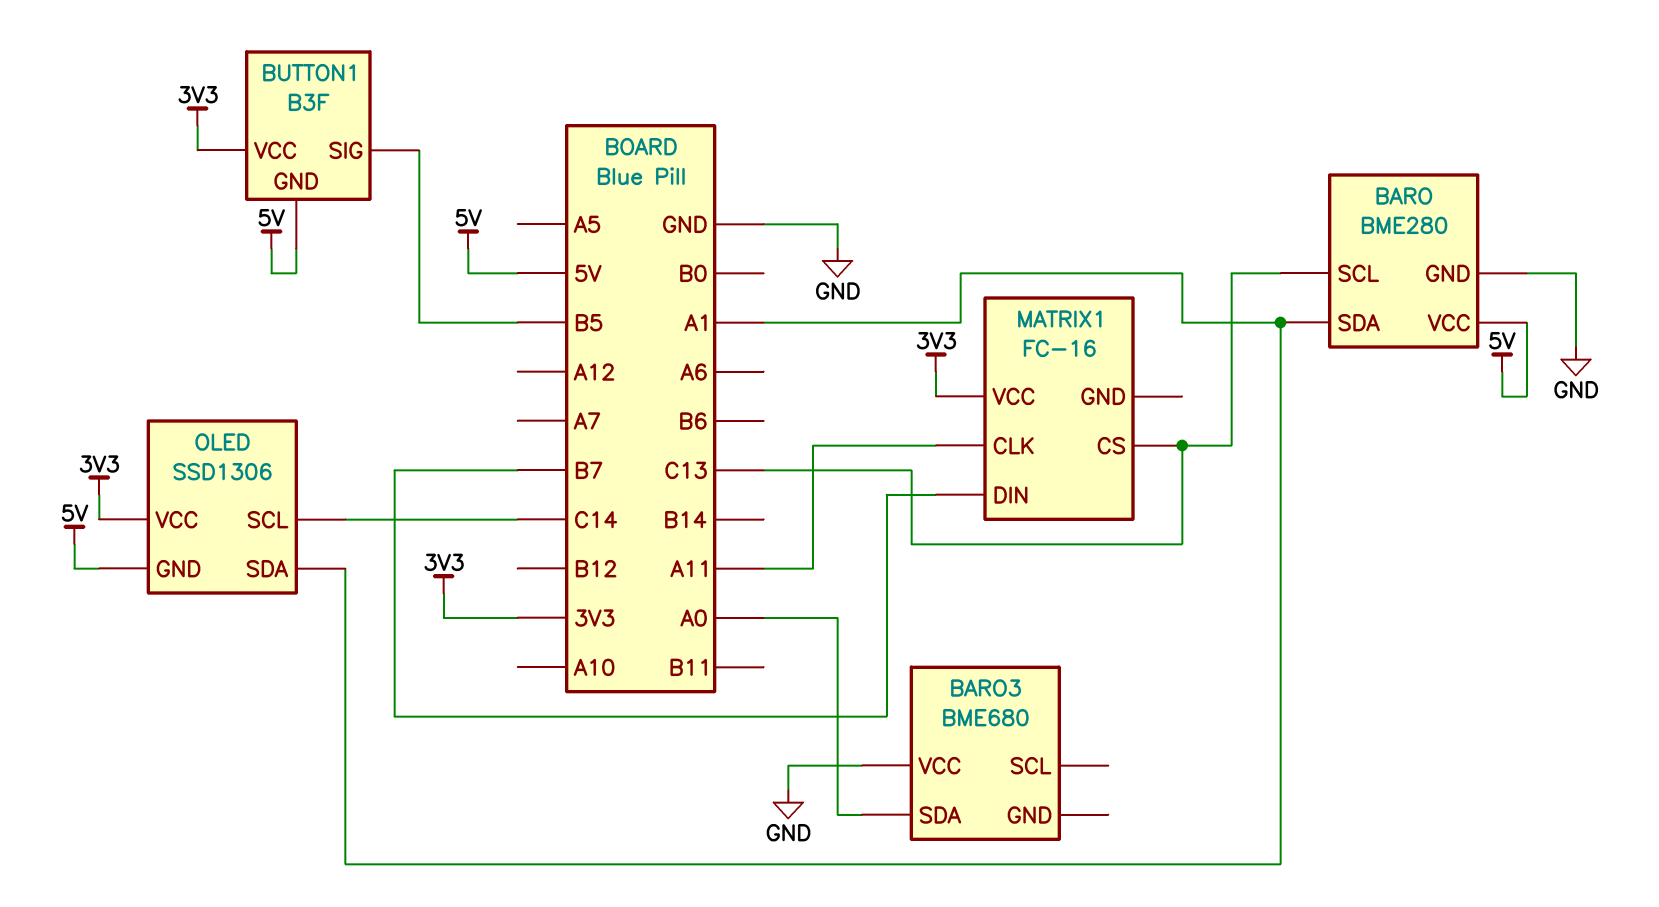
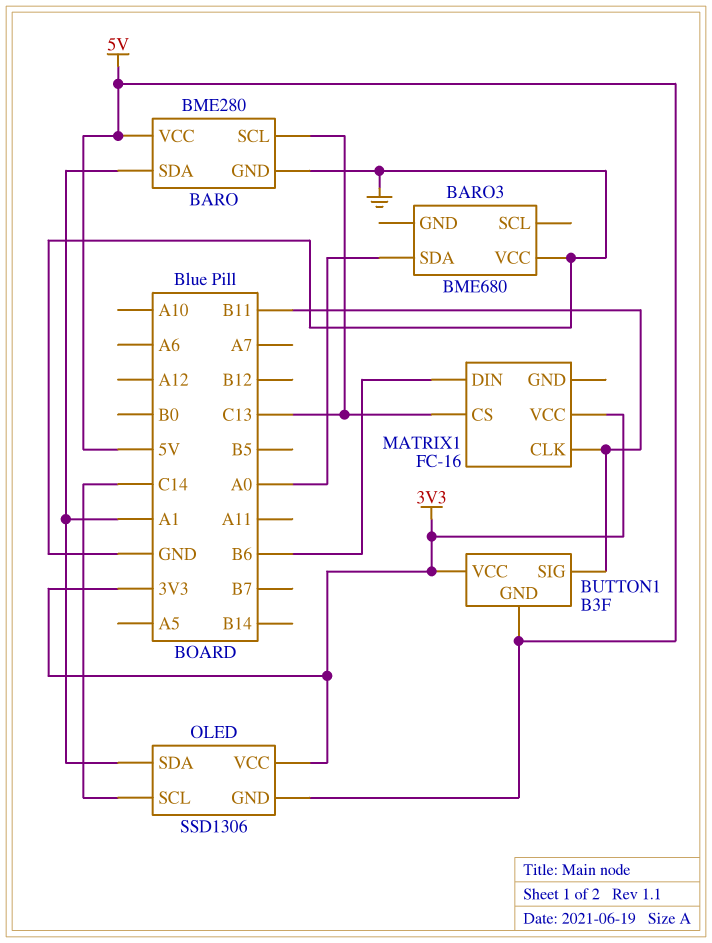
BUTTON1 pin SIG: B5 -> B11
MATRIX1 pin CLK: A11 -> B11
MATRIX1 pin DIN: B7 -> B6

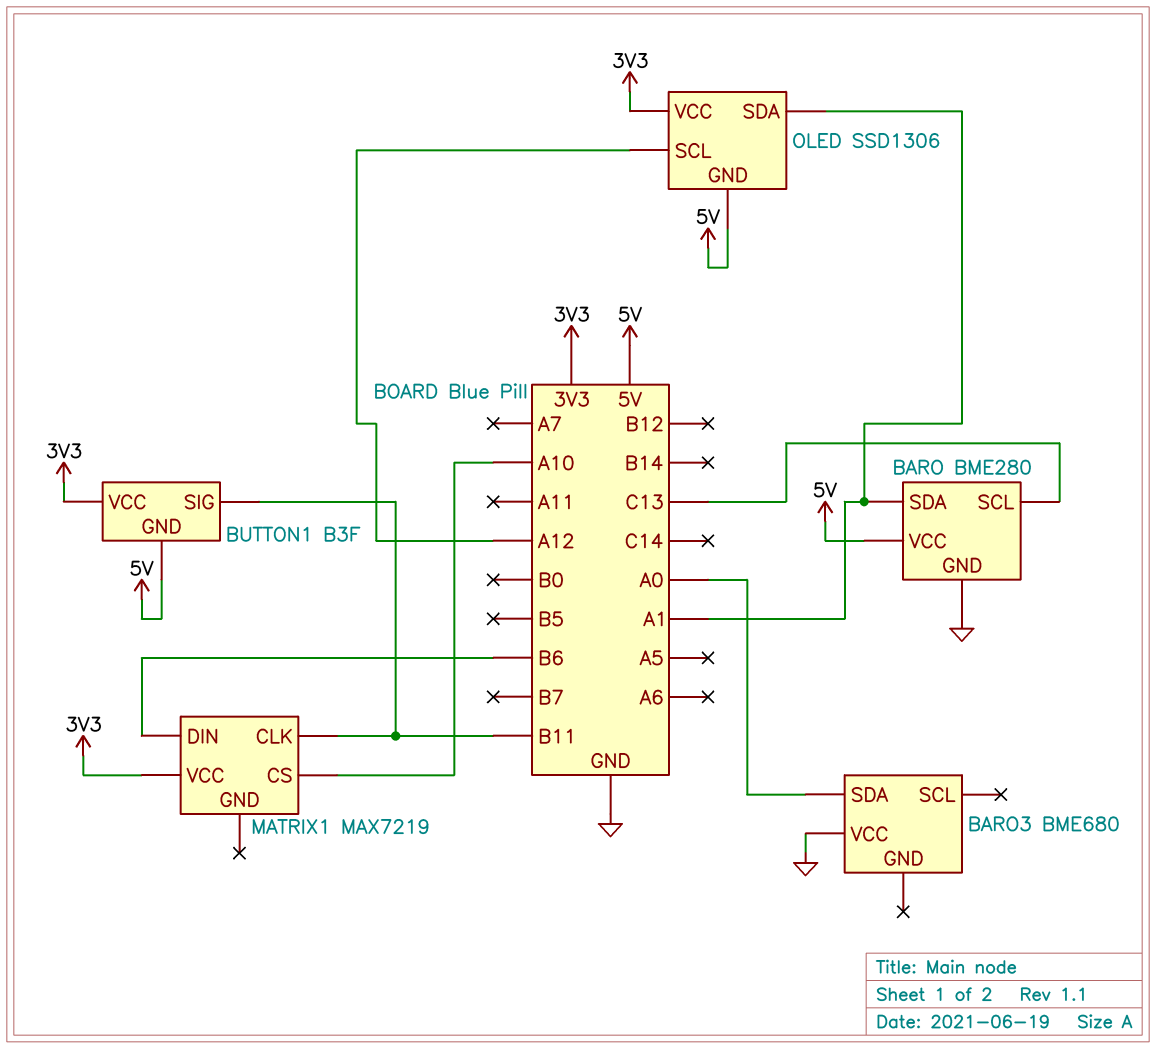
MATRIX1: FC-16 -> MAX7219
MATRIX1 pin CS: C13 -> A10
OLED pin SCL: C14 -> A12

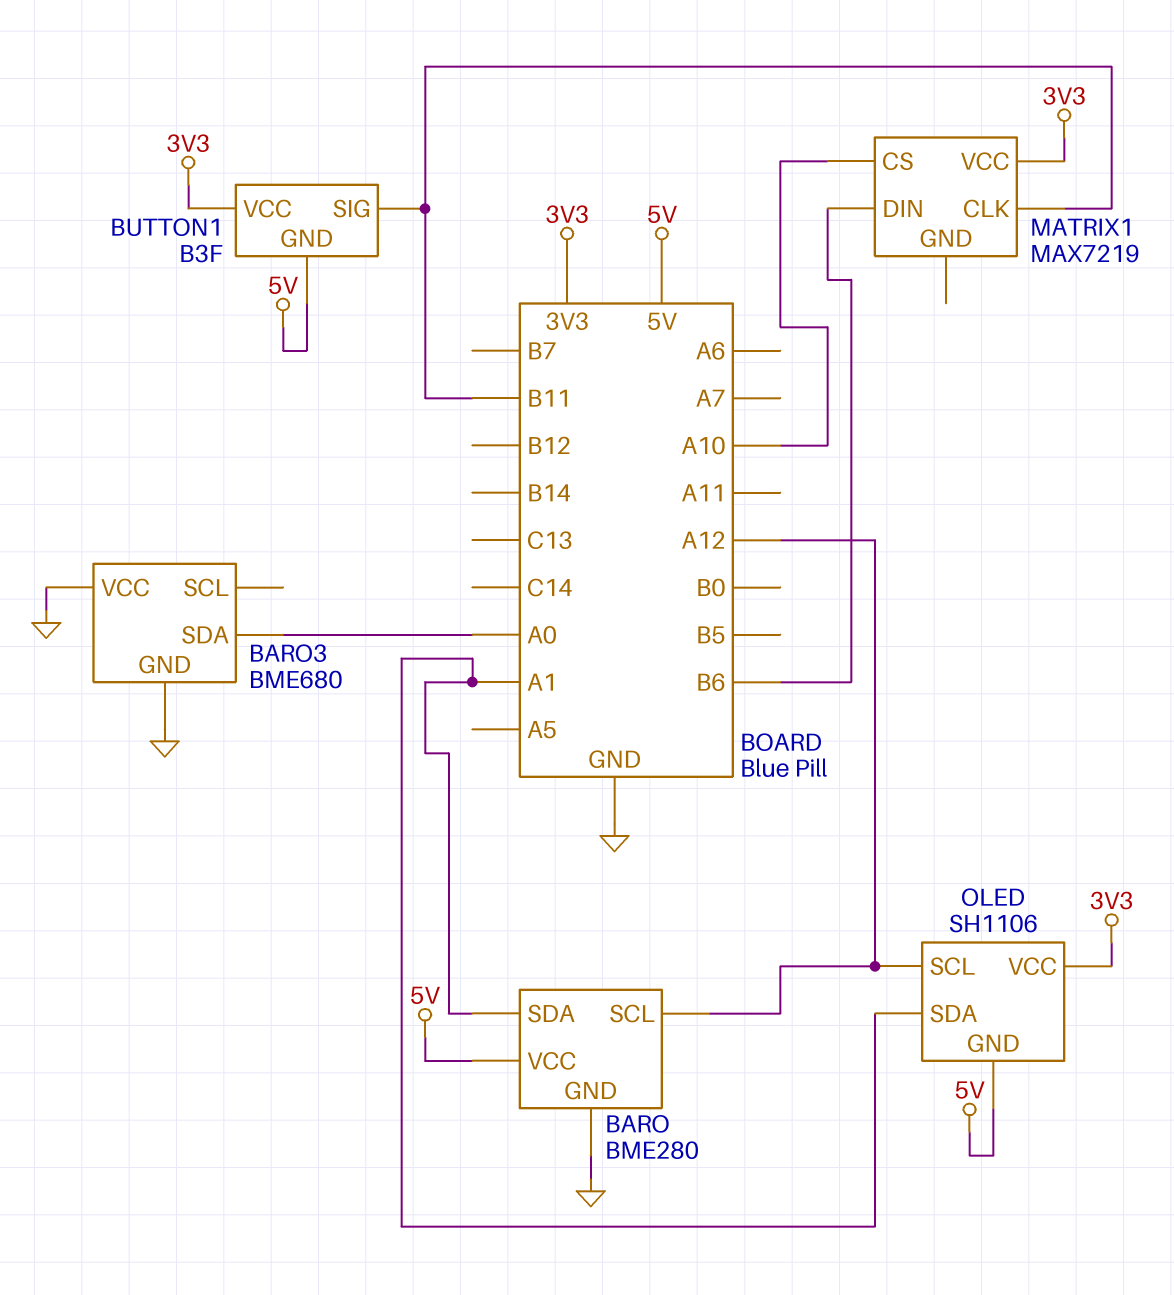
BARO pin SCL: C13 -> A12
BARO3 pin GND: none -> GND
OLED: SSD1306 -> SH1106

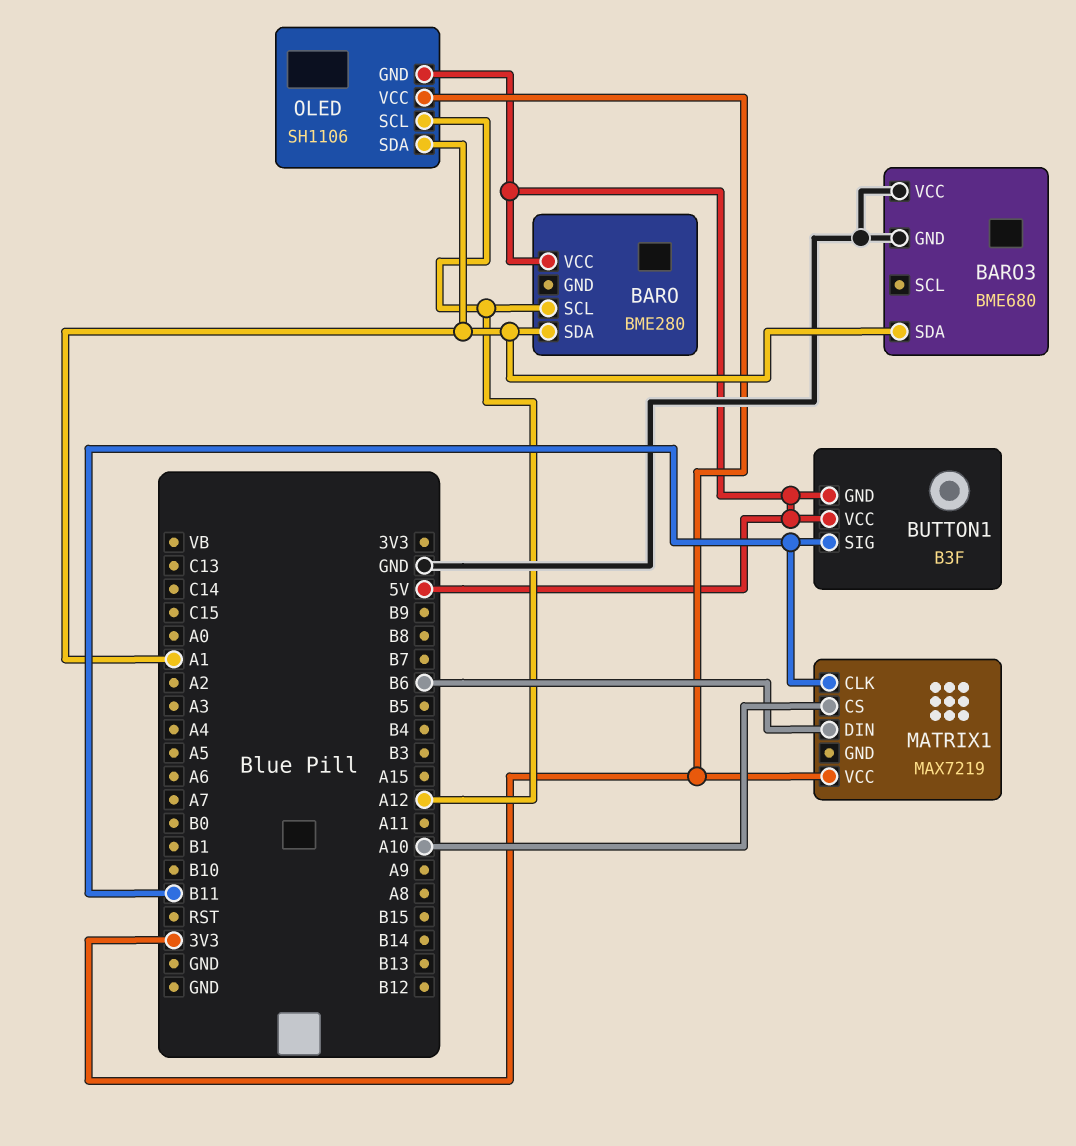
BARO pin GND: GND -> none
BARO3 pin SDA: A0 -> A1
BUTTON1 pin VCC: 3V3 -> 5V

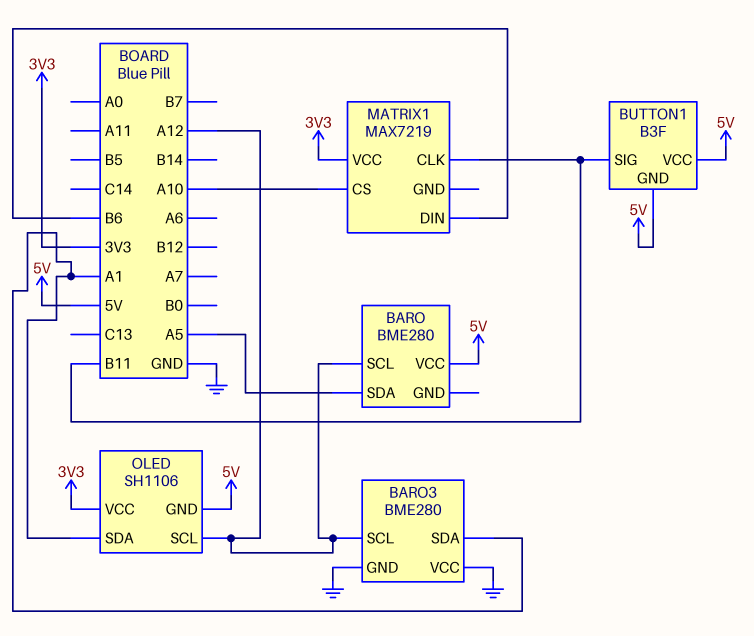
BARO pin SDA: A1 -> A5
BARO3: BME680 -> BME280
BARO3 pin SCL: none -> A12

